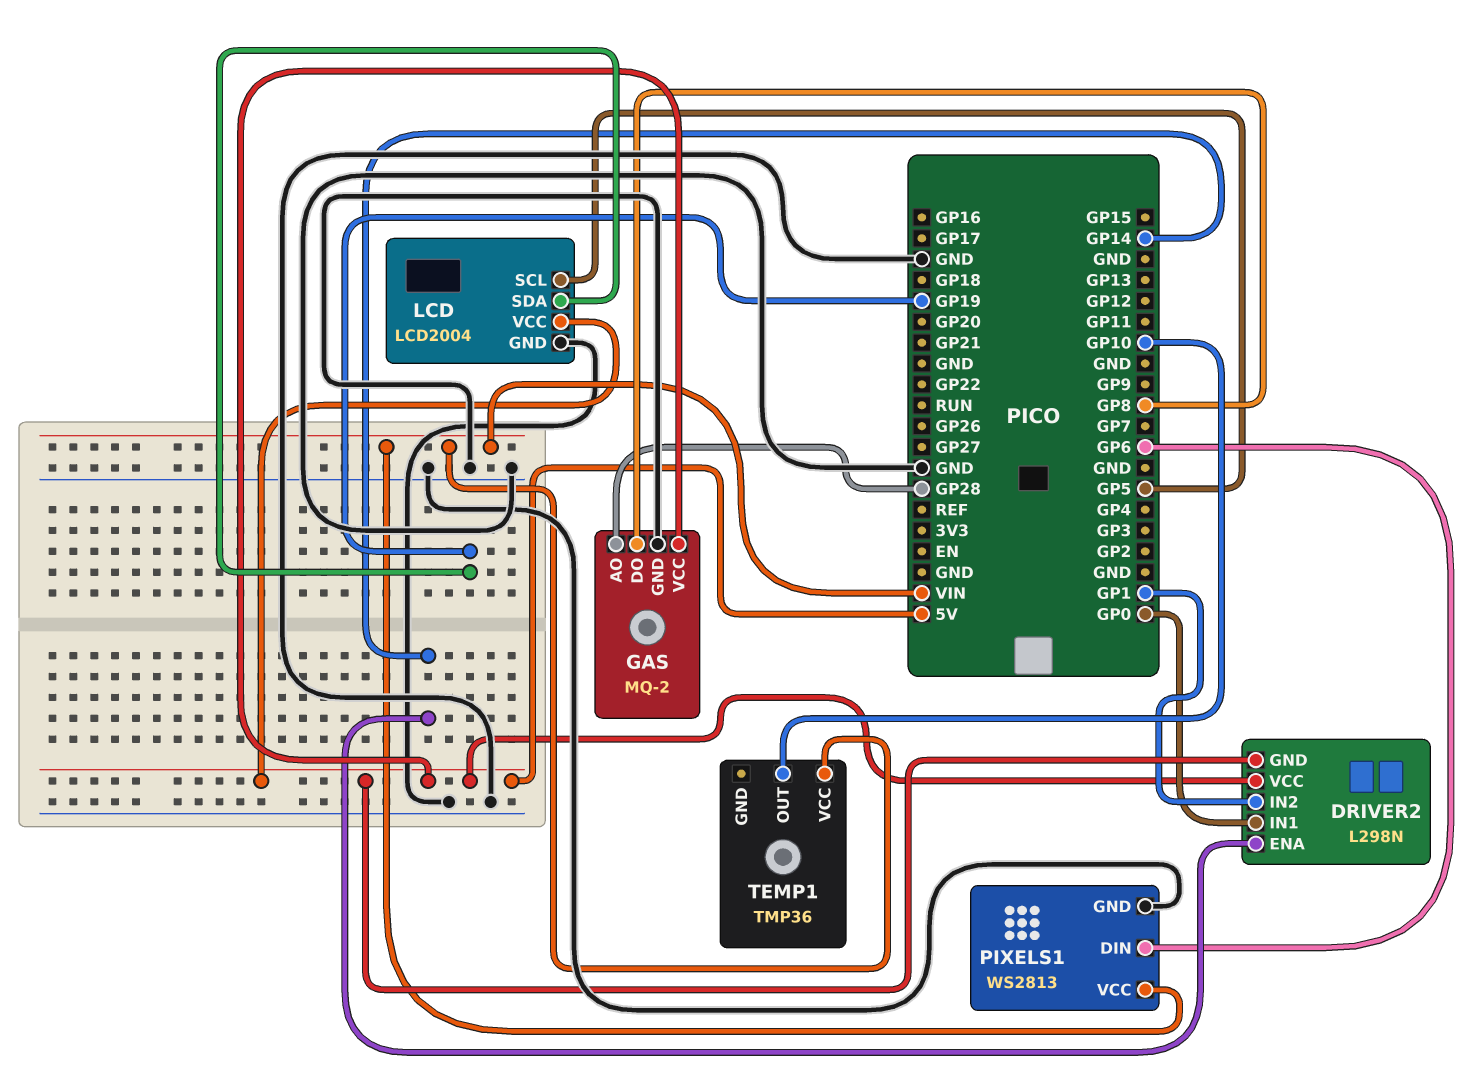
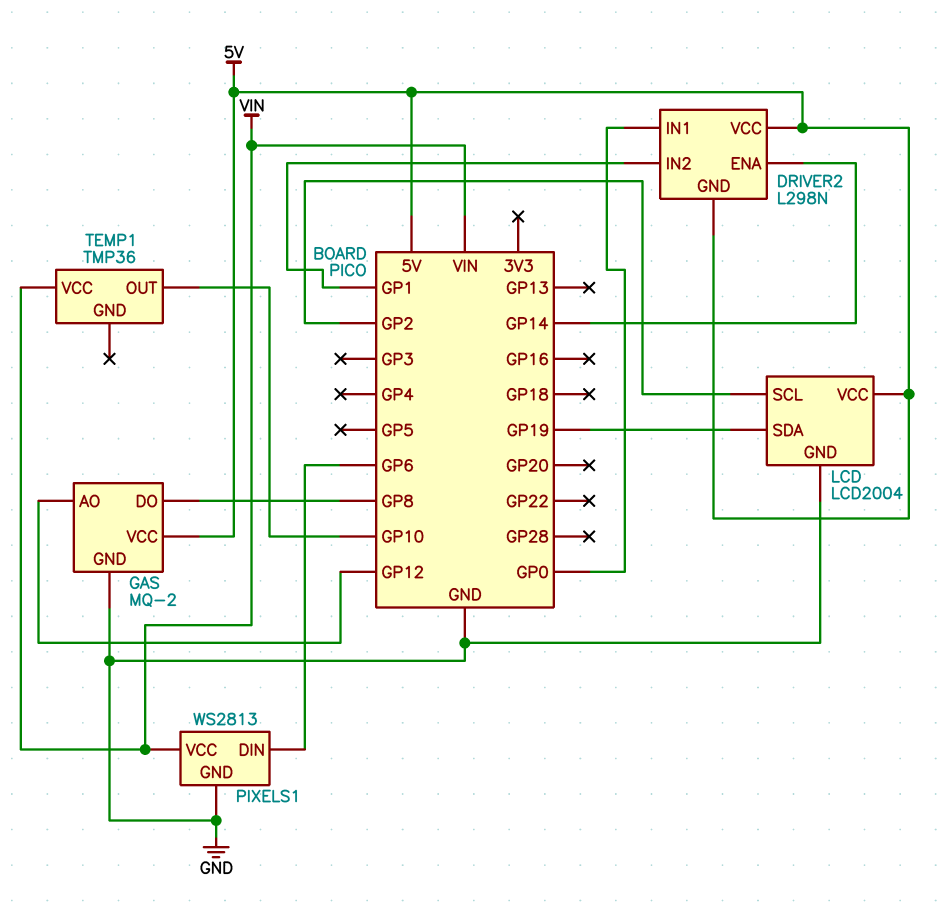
GAS pin AO: GP28 -> GP12
LCD pin SCL: GP5 -> GP2

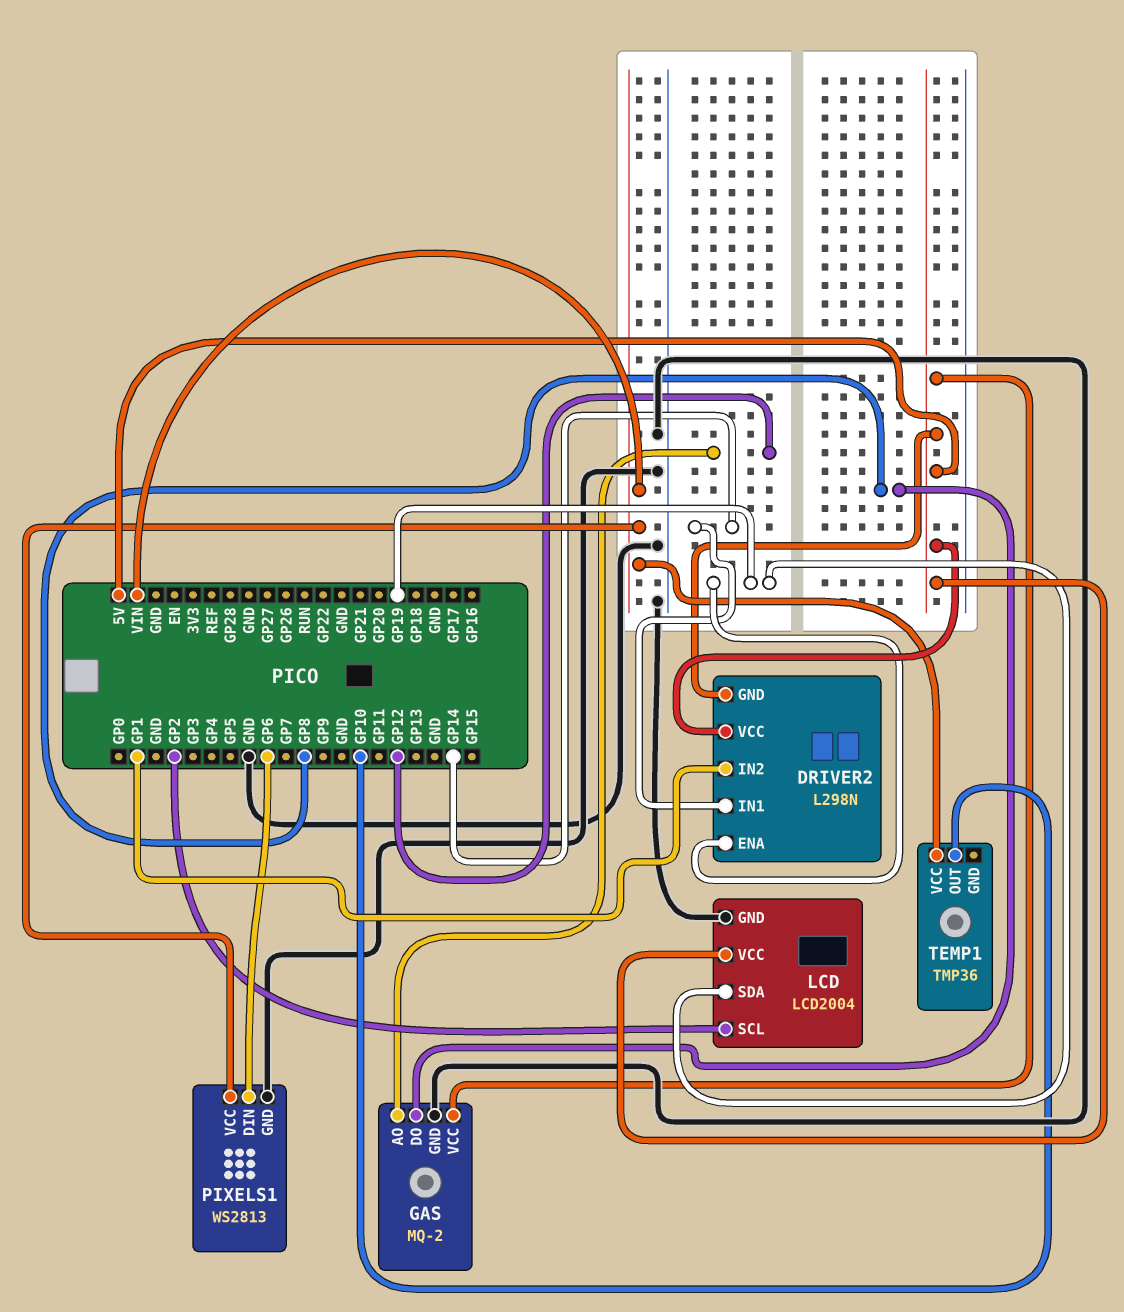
DRIVER2 pin ENA: GP14 -> GP19
DRIVER2 pin IN1: GP0 -> GP14

